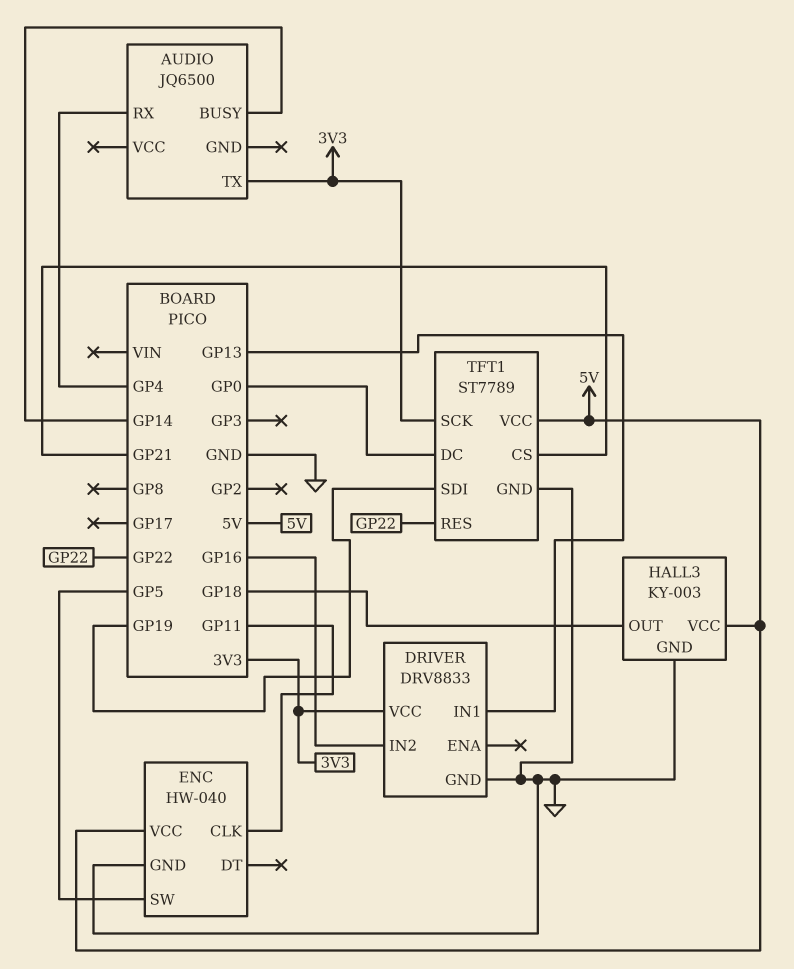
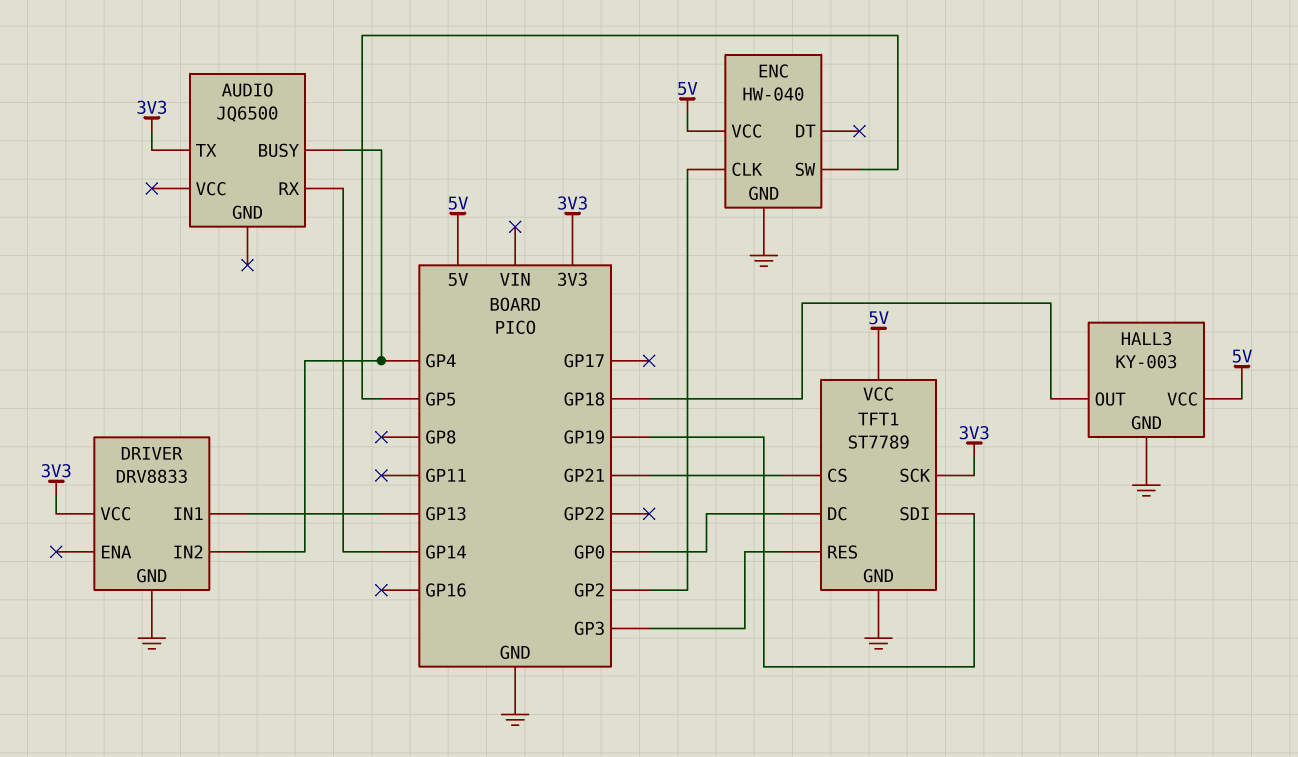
AUDIO pin BUSY: GP14 -> GP4
AUDIO pin RX: GP4 -> GP14
DRIVER pin IN2: GP16 -> GP4
ENC pin CLK: GP11 -> GP2
TFT1 pin RES: GP22 -> GP3

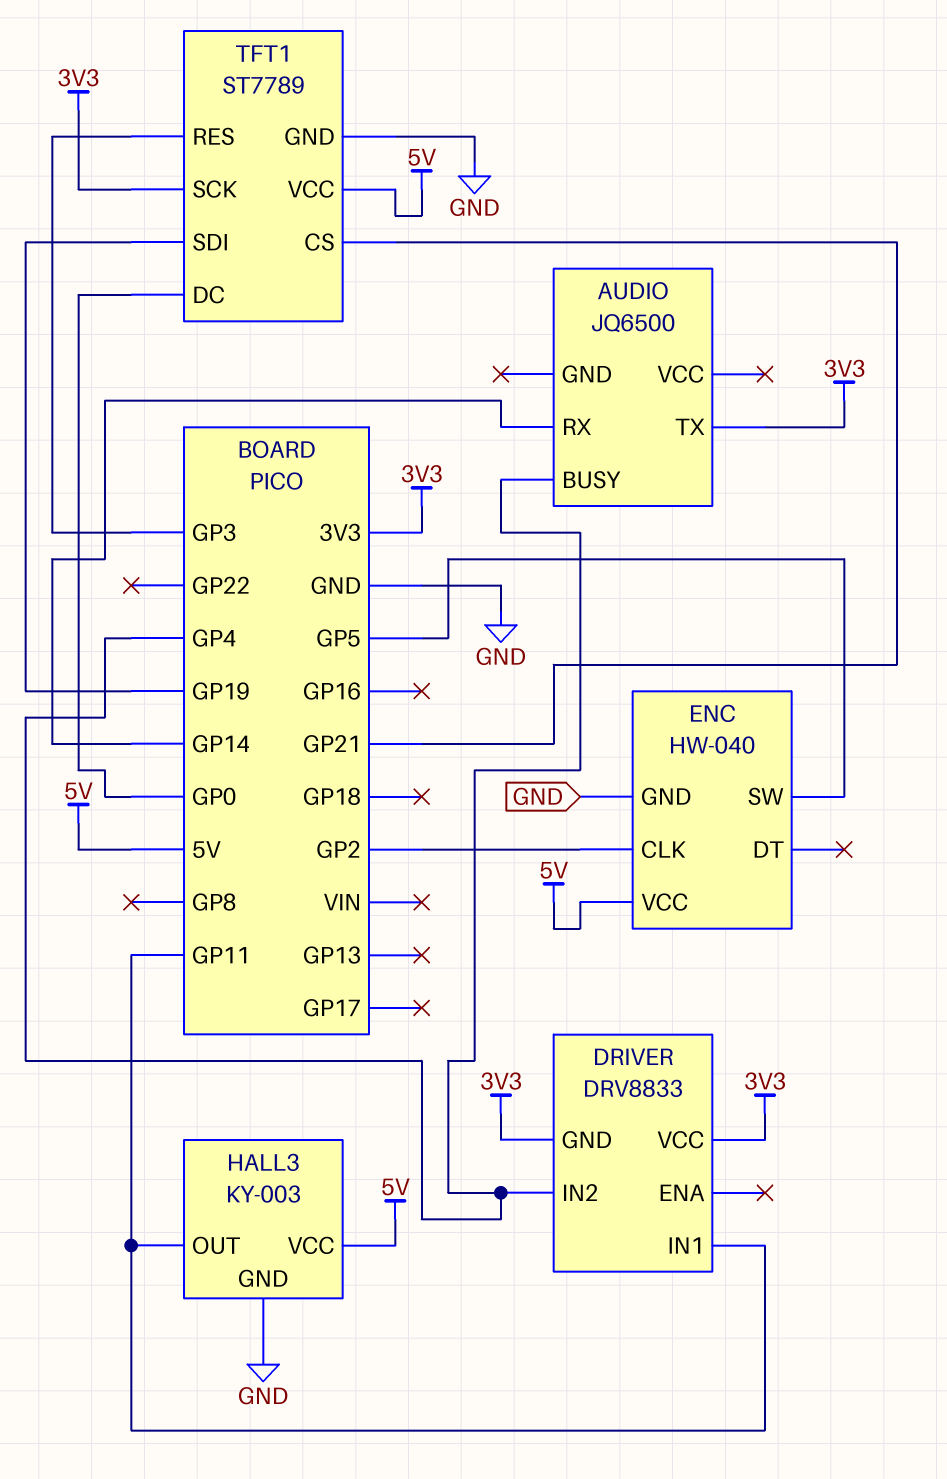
DRIVER pin GND: GND -> 3V3
DRIVER pin IN1: GP13 -> GP11
HALL3 pin OUT: GP18 -> GP11

